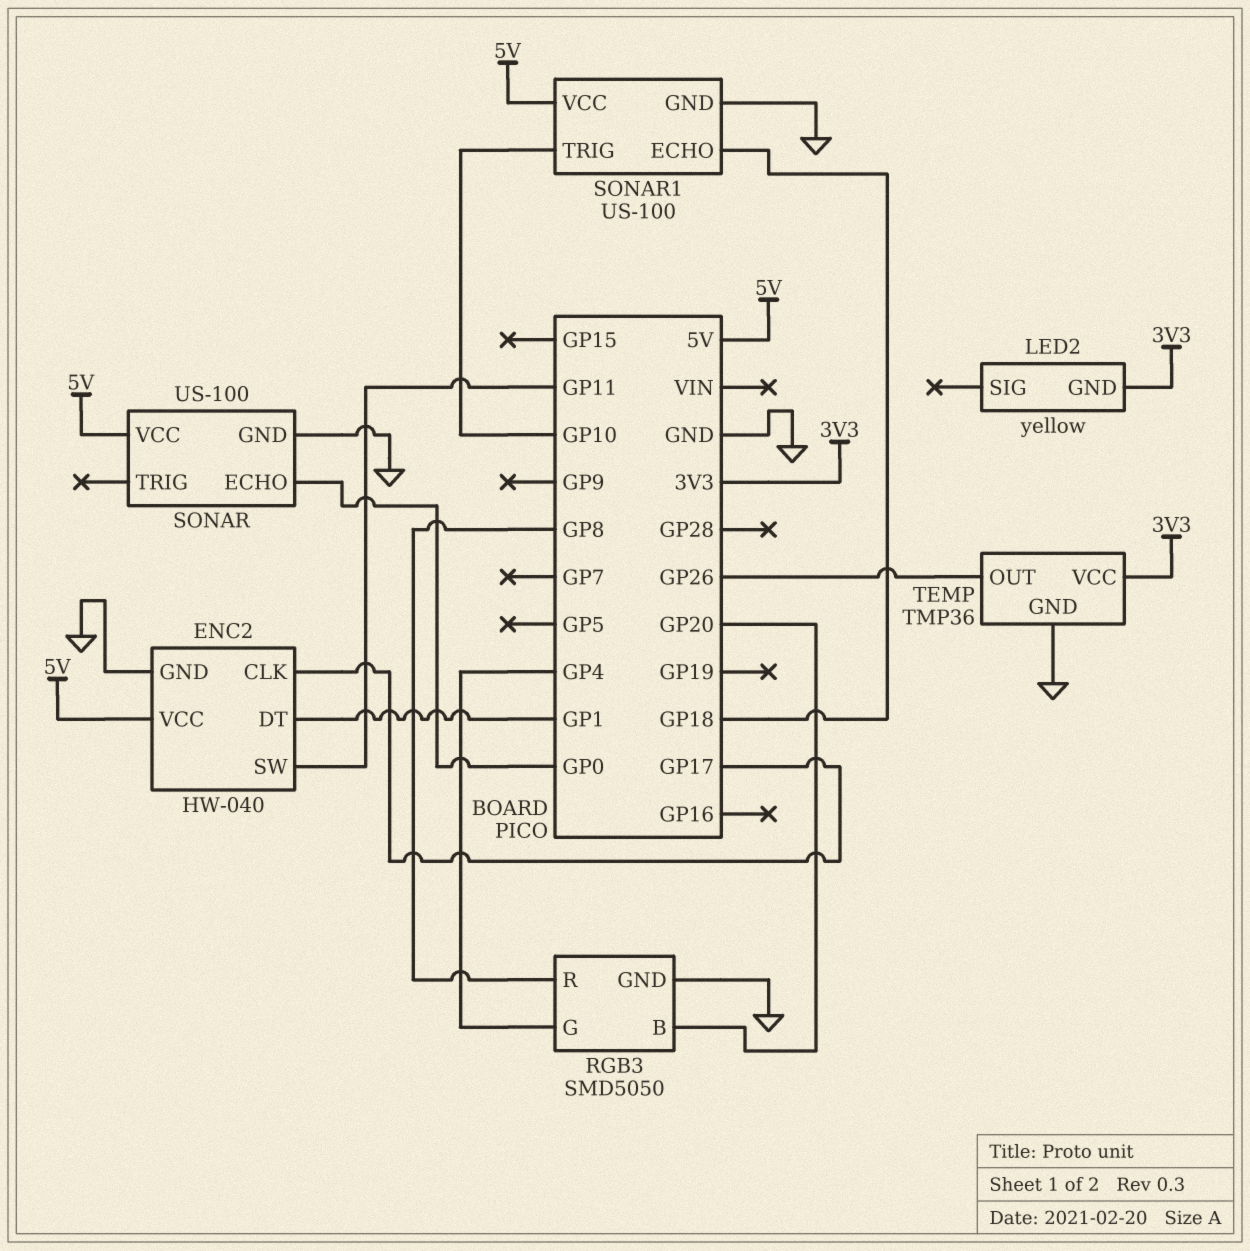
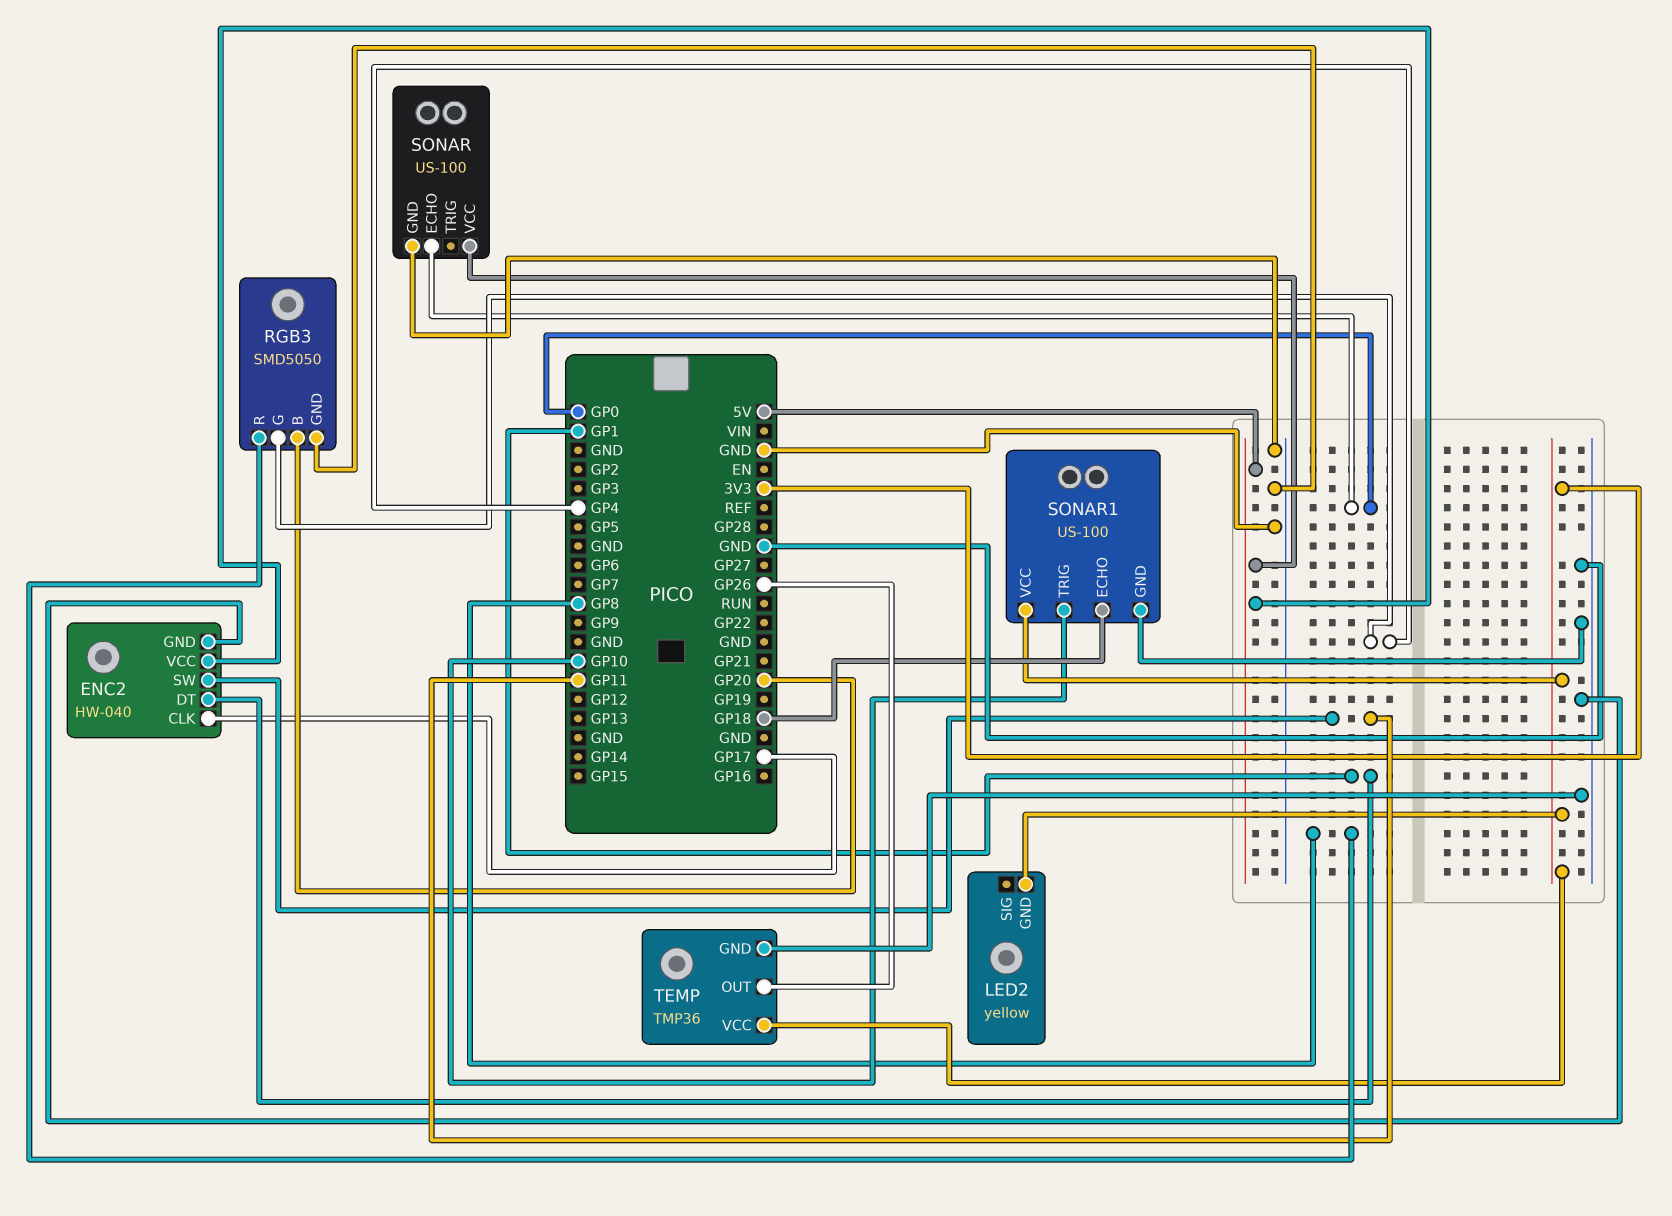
SONAR1 pin VCC: 5V -> 3V3

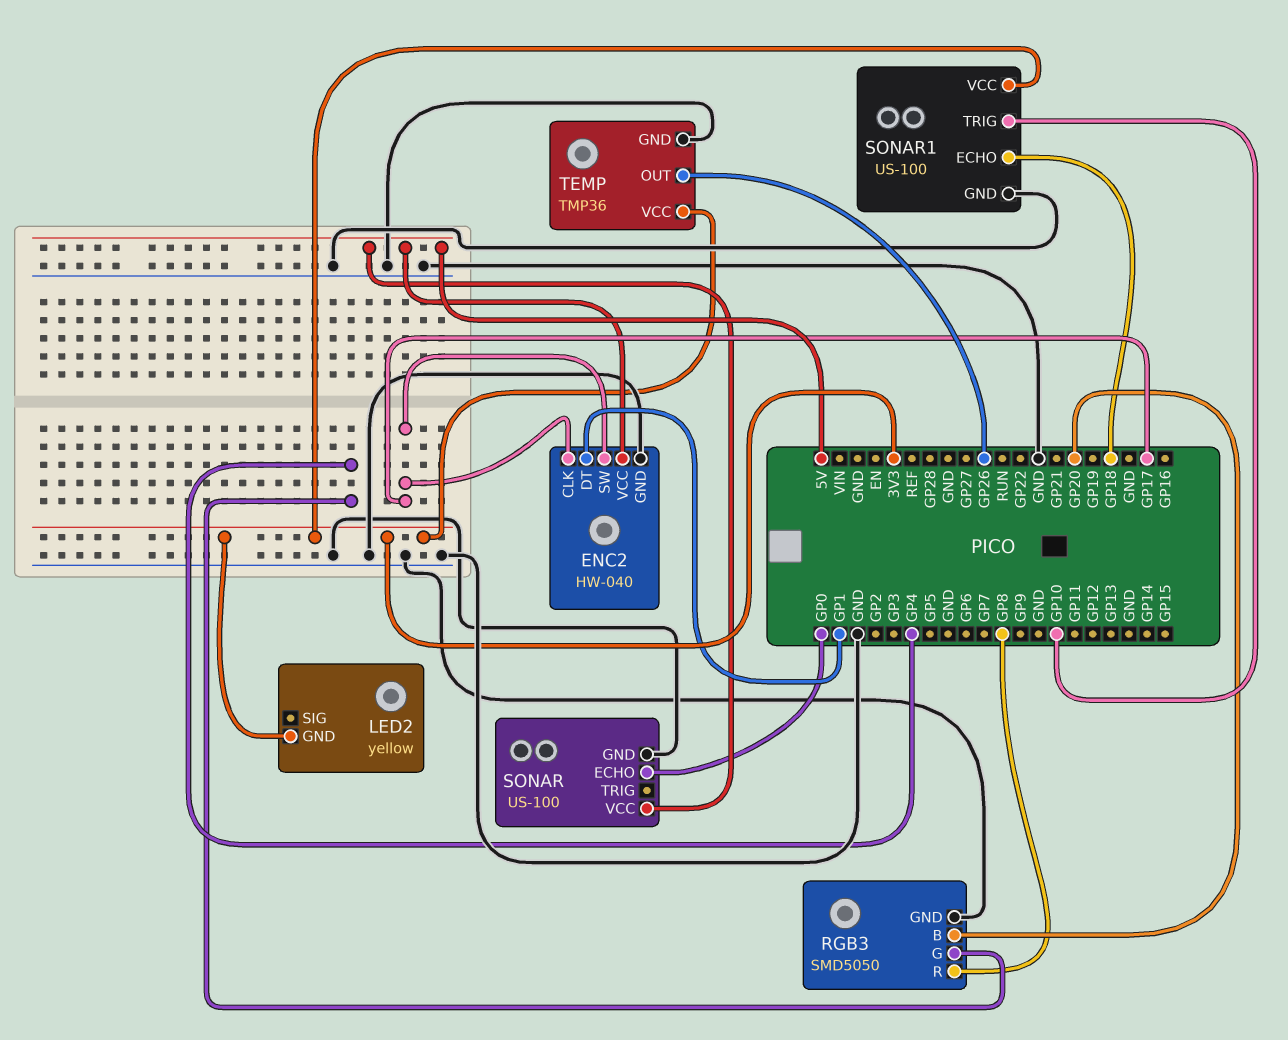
ENC2 pin SW: GP11 -> GP17

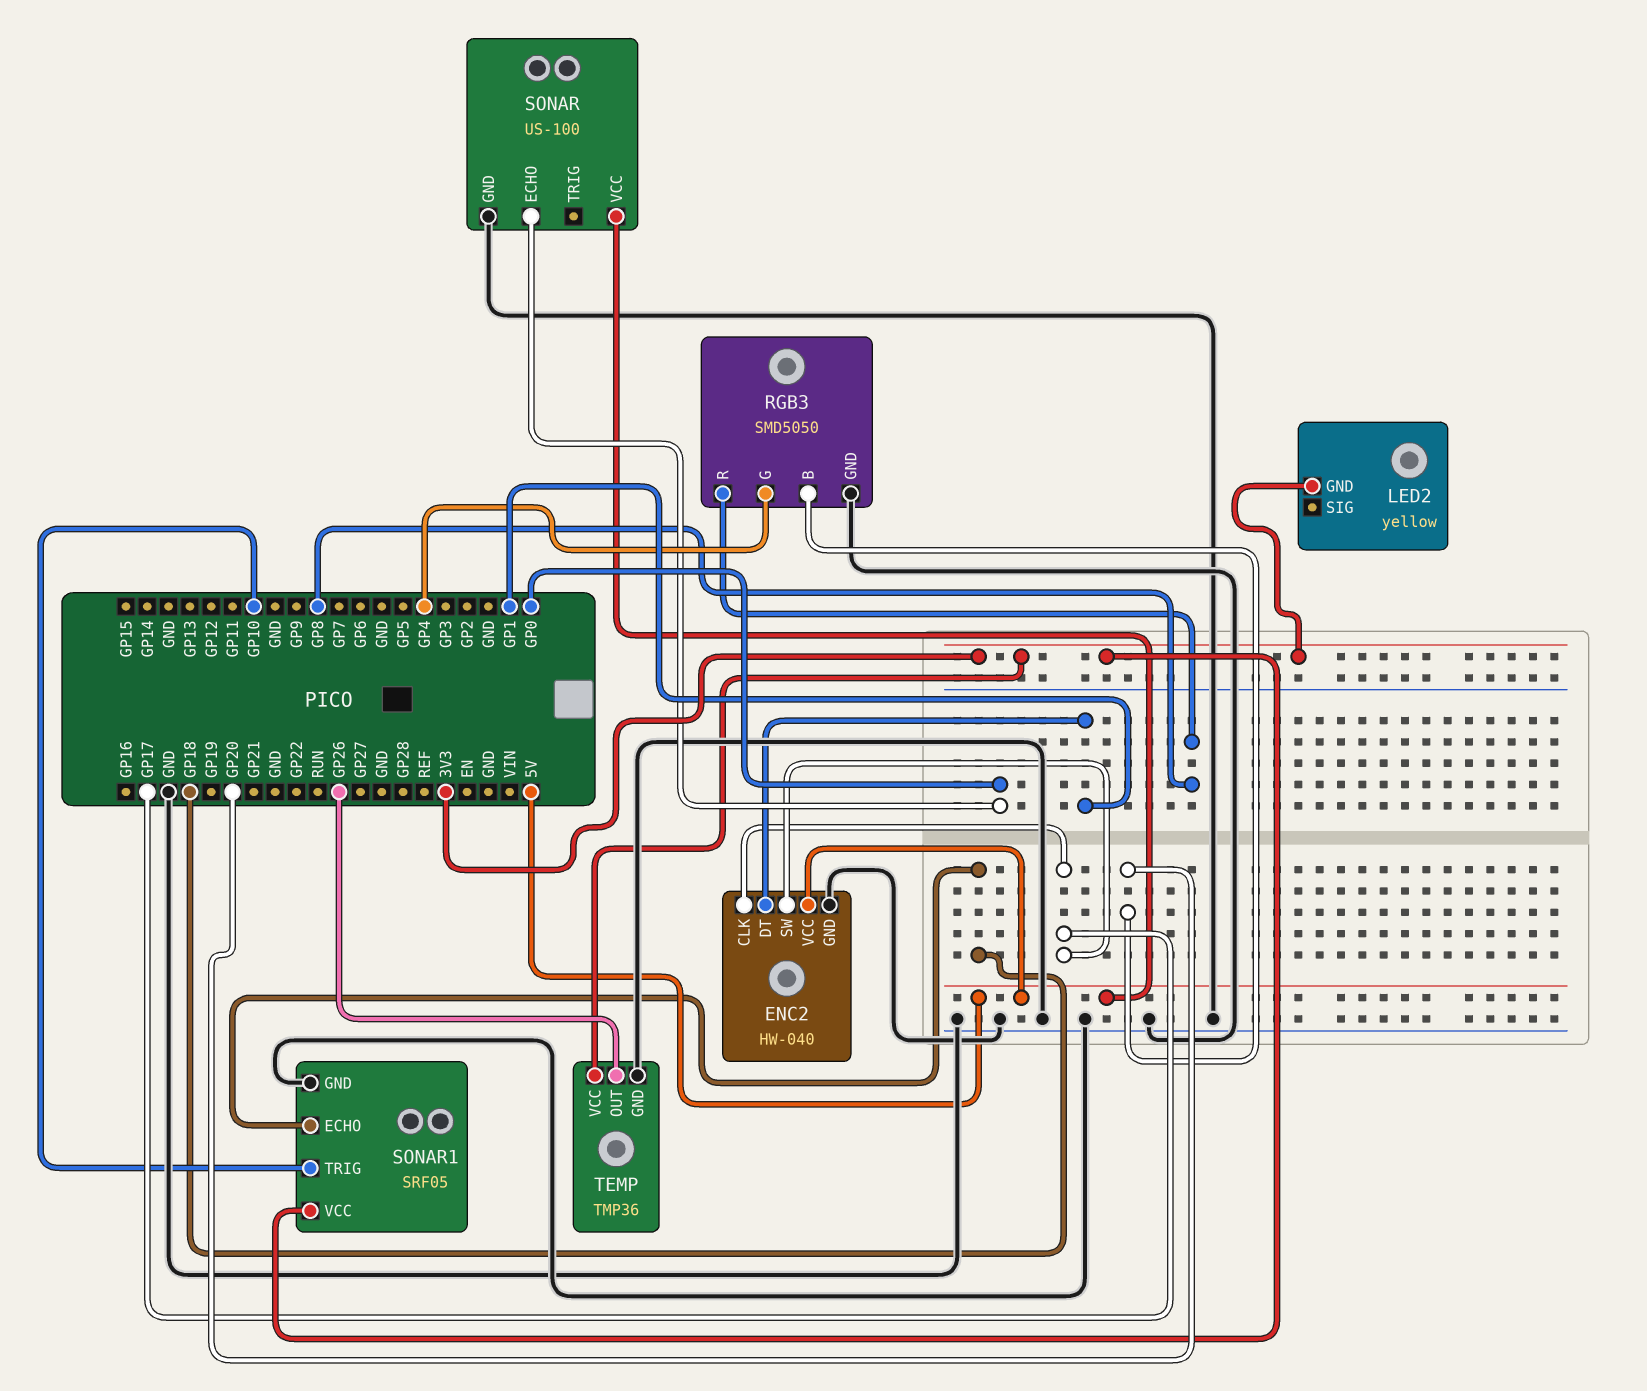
SONAR1: US-100 -> SRF05

